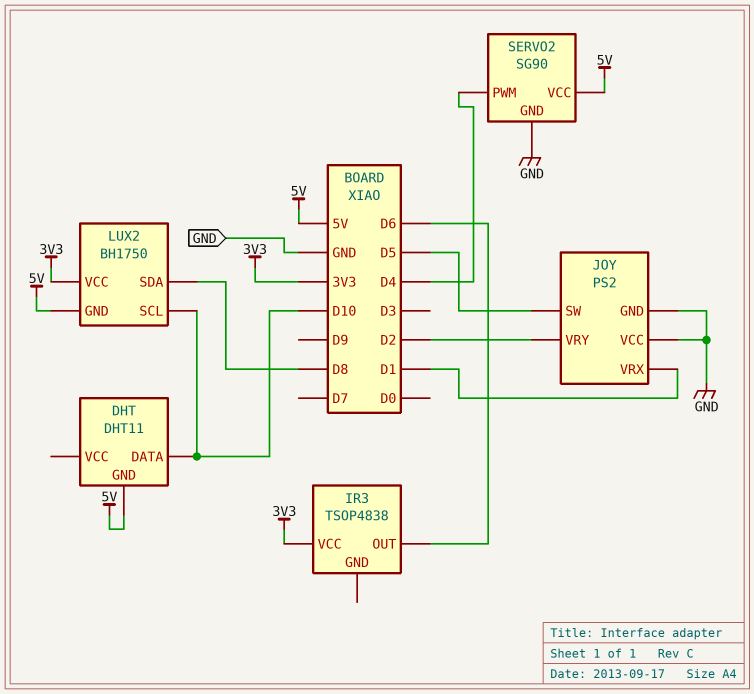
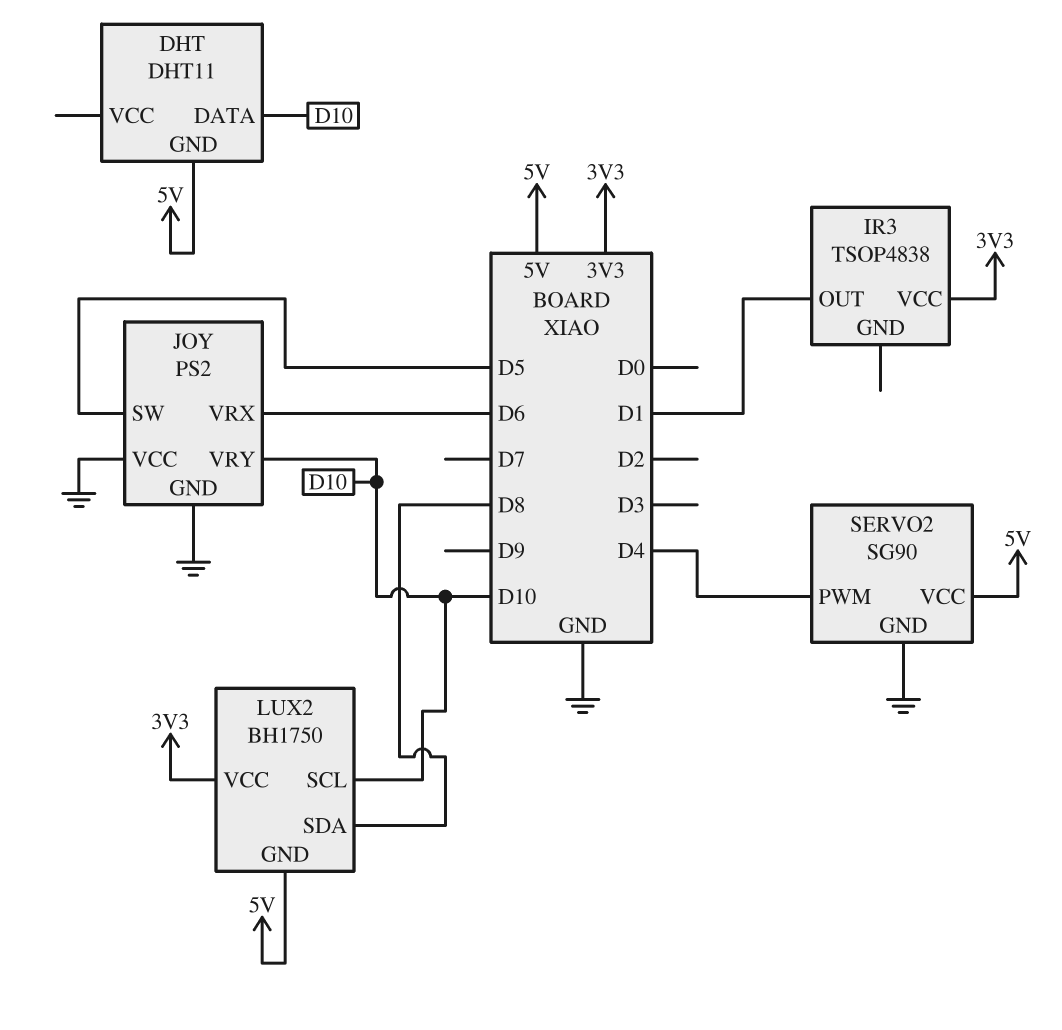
IR3 pin OUT: D6 -> D1
JOY pin VRX: D1 -> D6
JOY pin VRY: D2 -> D10

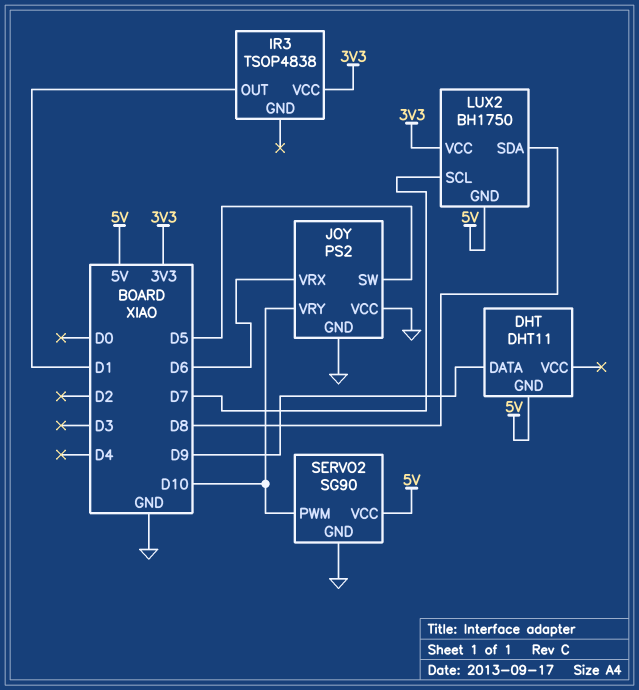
DHT pin DATA: D10 -> D9
LUX2 pin SCL: D10 -> D7
SERVO2 pin PWM: D4 -> D10

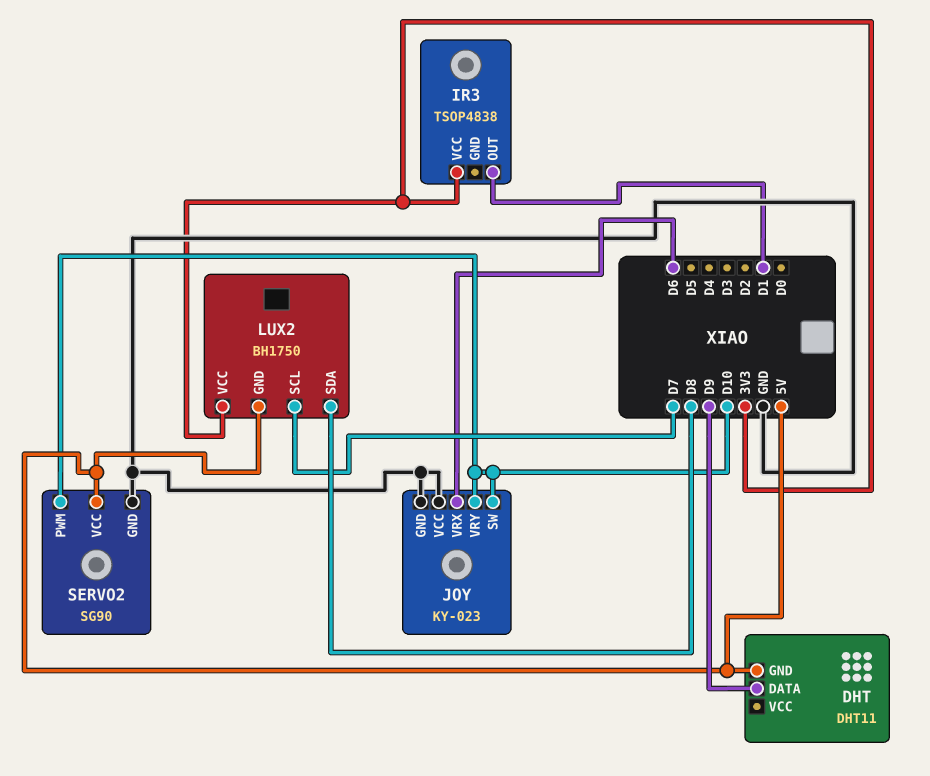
JOY: PS2 -> KY-023
JOY pin SW: D5 -> D10

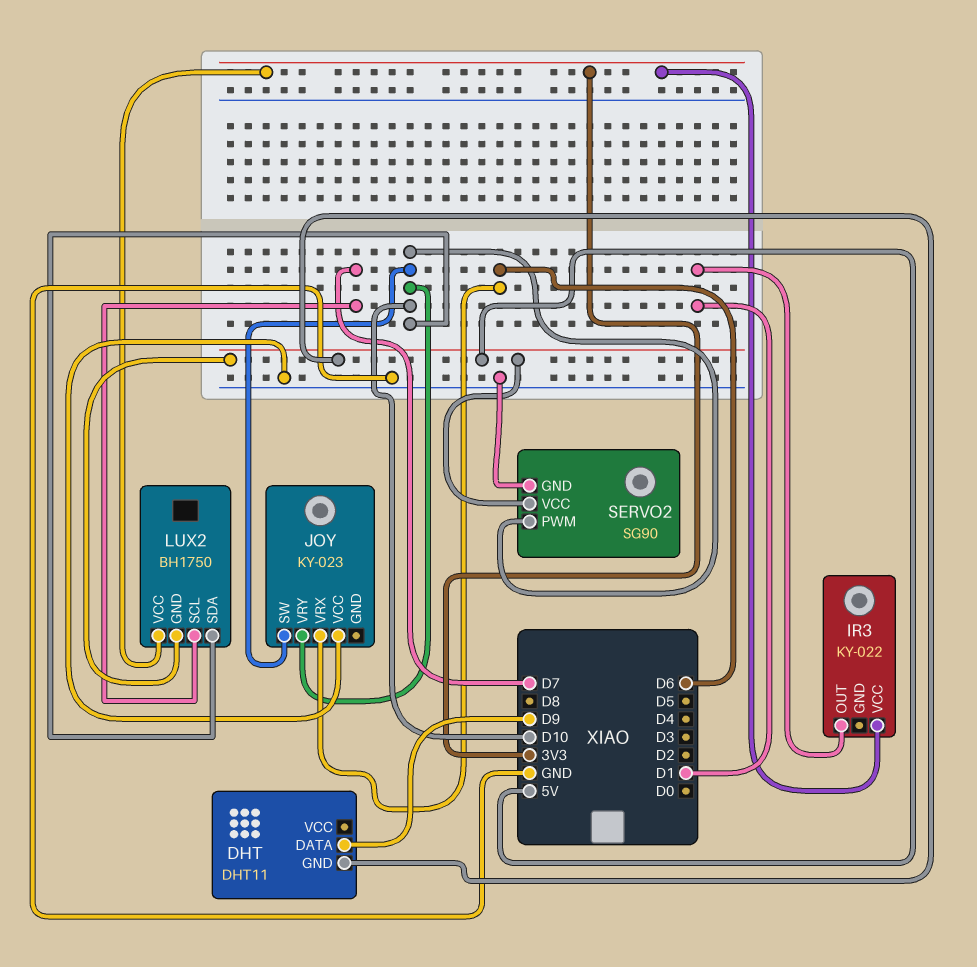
IR3: TSOP4838 -> KY-022
JOY pin GND: GND -> none
LUX2 pin SDA: D8 -> D10

